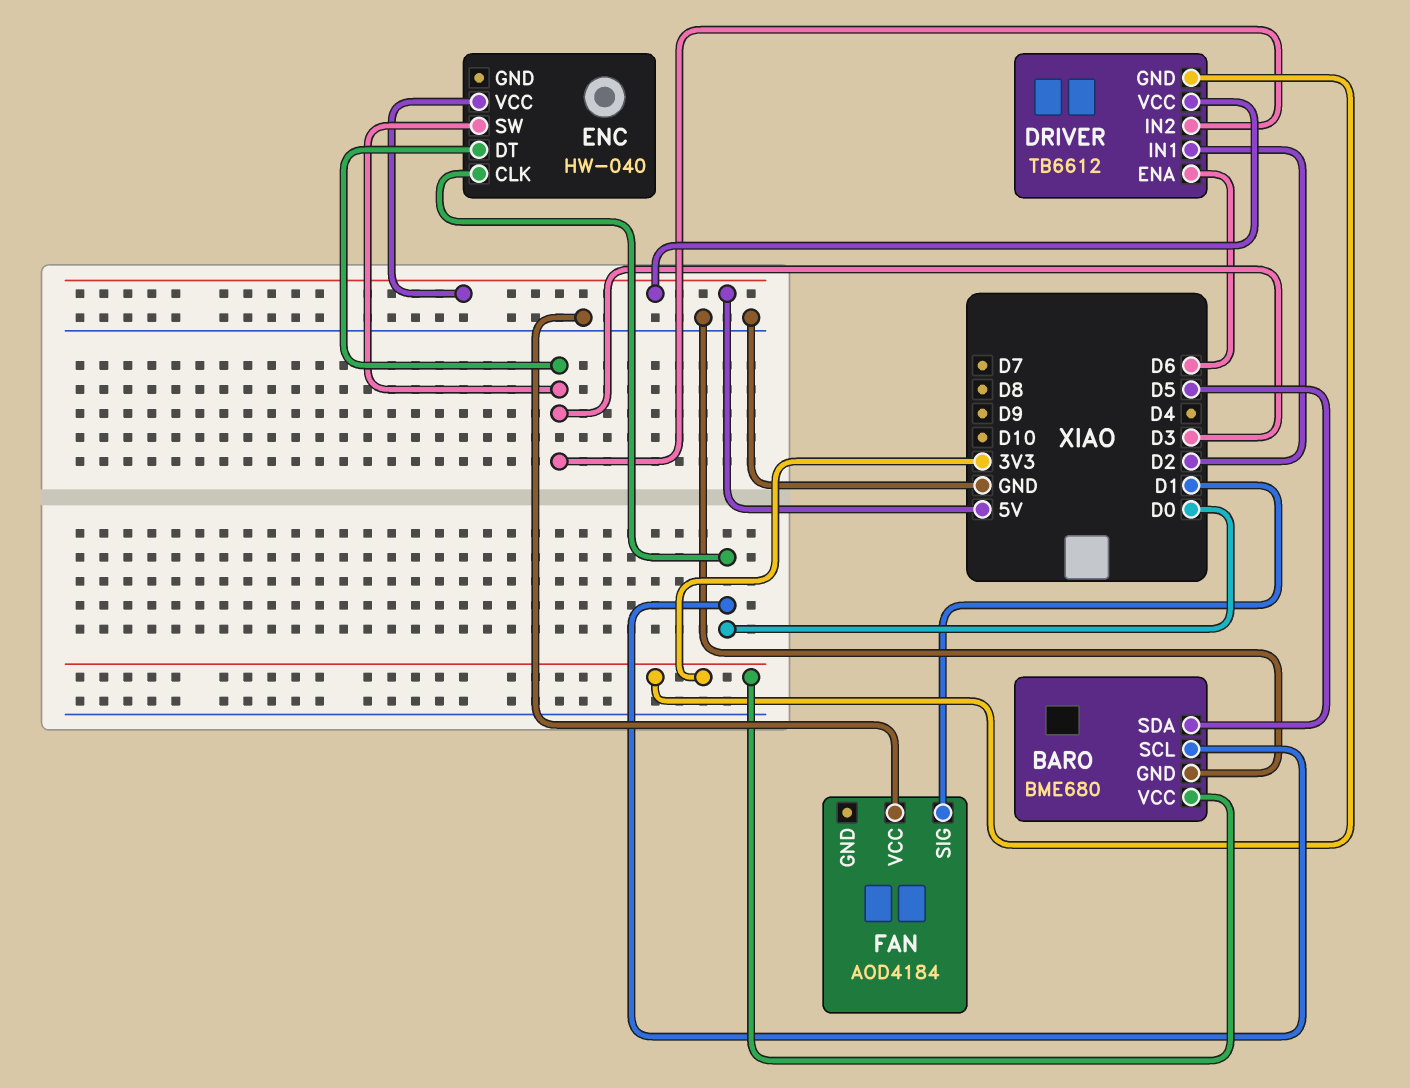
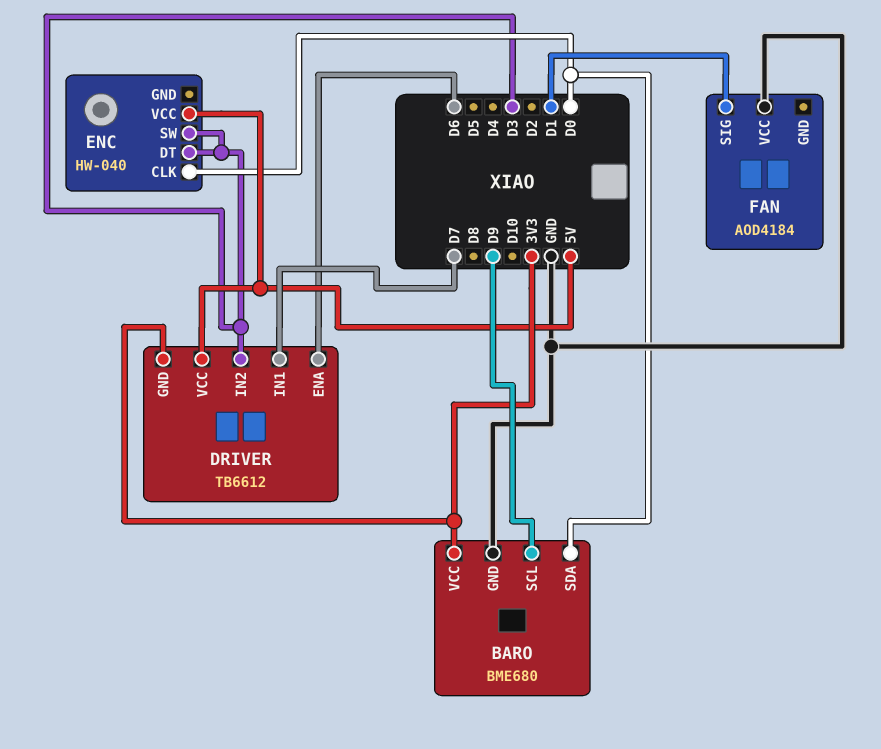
BARO pin SCL: D0 -> D9
BARO pin SDA: D5 -> D0
DRIVER pin IN1: D2 -> D7

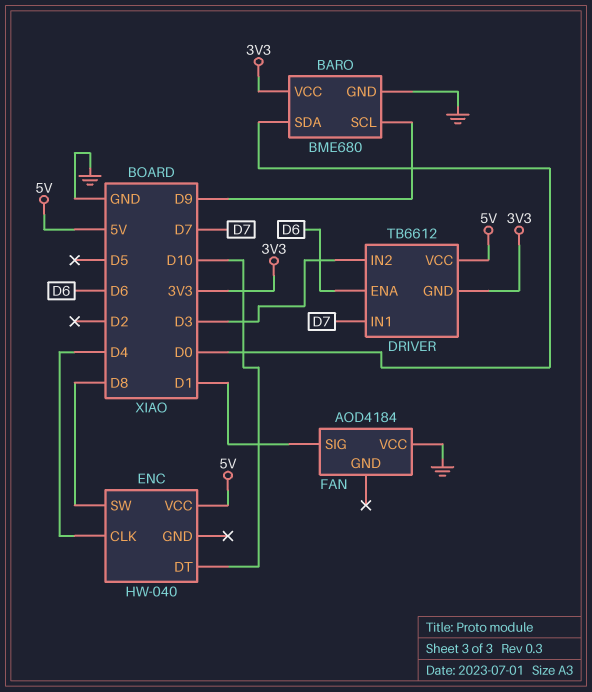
ENC pin CLK: D0 -> D4
ENC pin DT: D3 -> D10
ENC pin SW: D3 -> D8

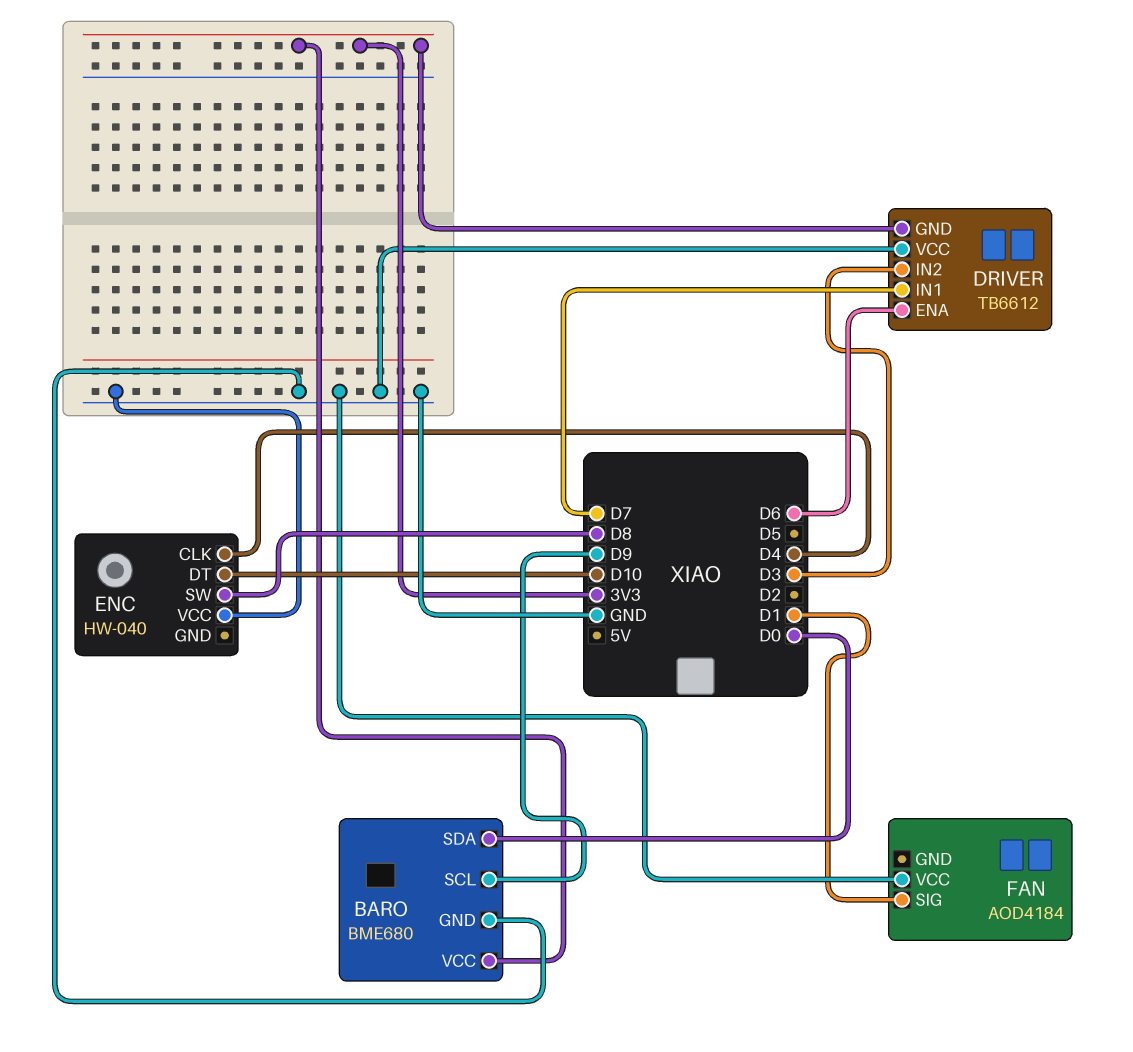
DRIVER pin VCC: 5V -> GND
ENC pin VCC: 5V -> GND

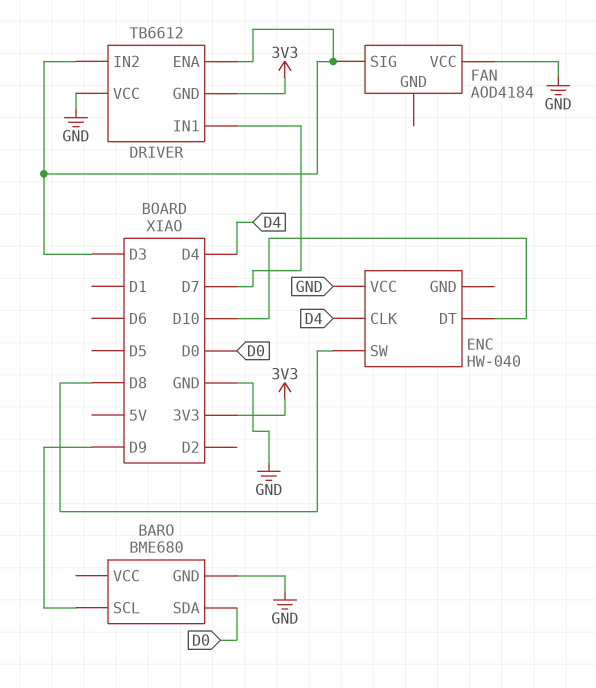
BARO pin VCC: 3V3 -> none
DRIVER pin ENA: D6 -> D3
FAN pin SIG: D1 -> D3

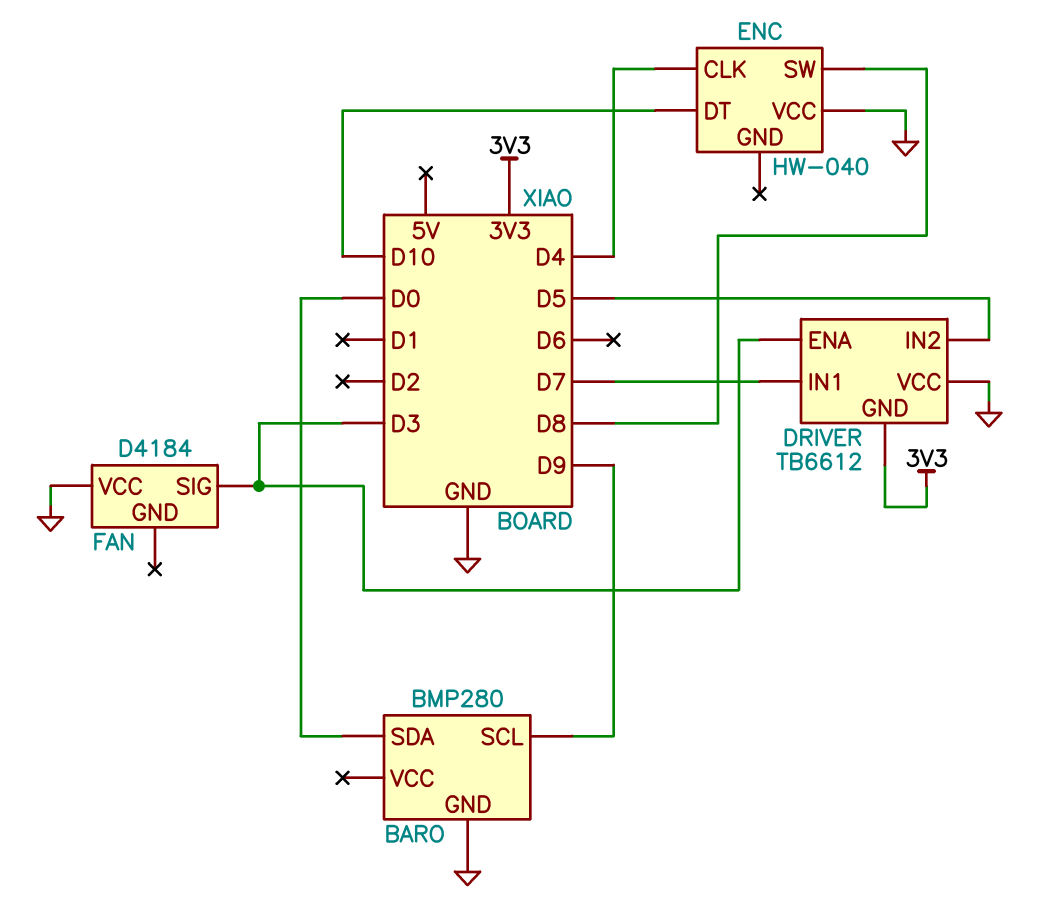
BARO: BME680 -> BMP280
DRIVER pin IN2: D3 -> D5
FAN: AOD4184 -> D4184

